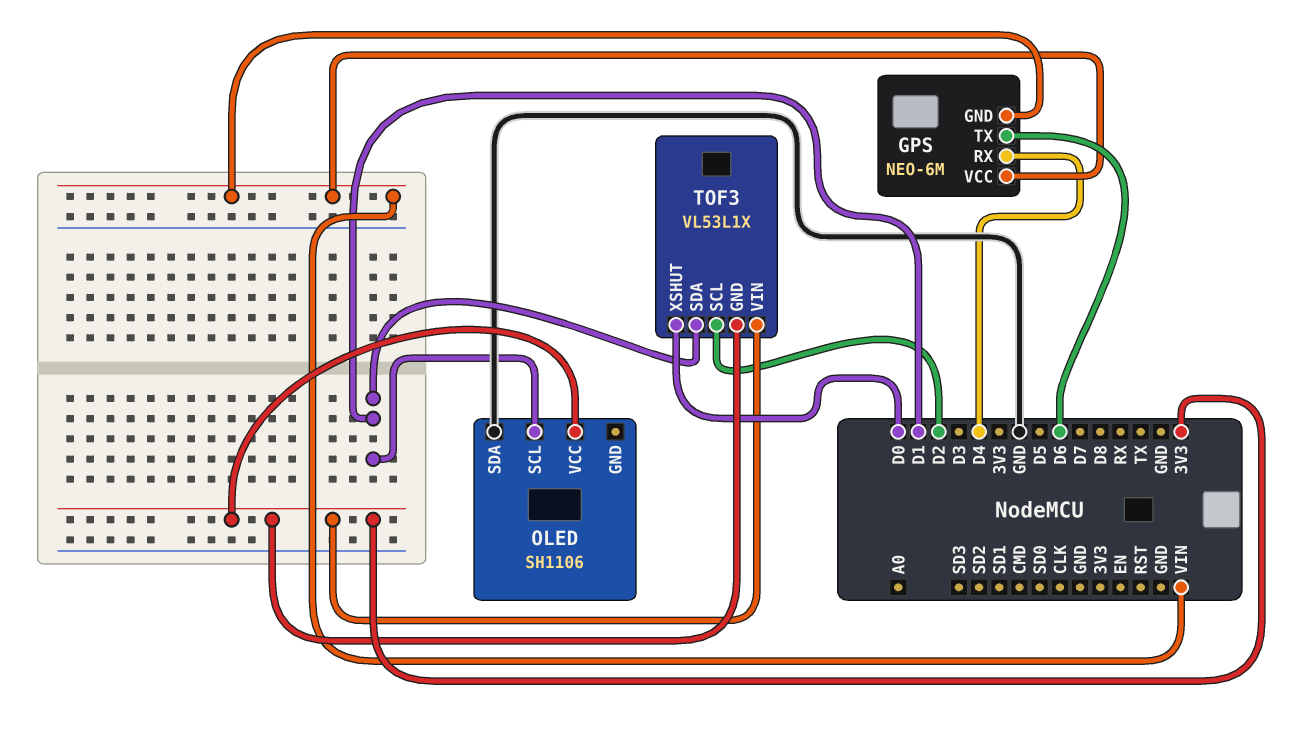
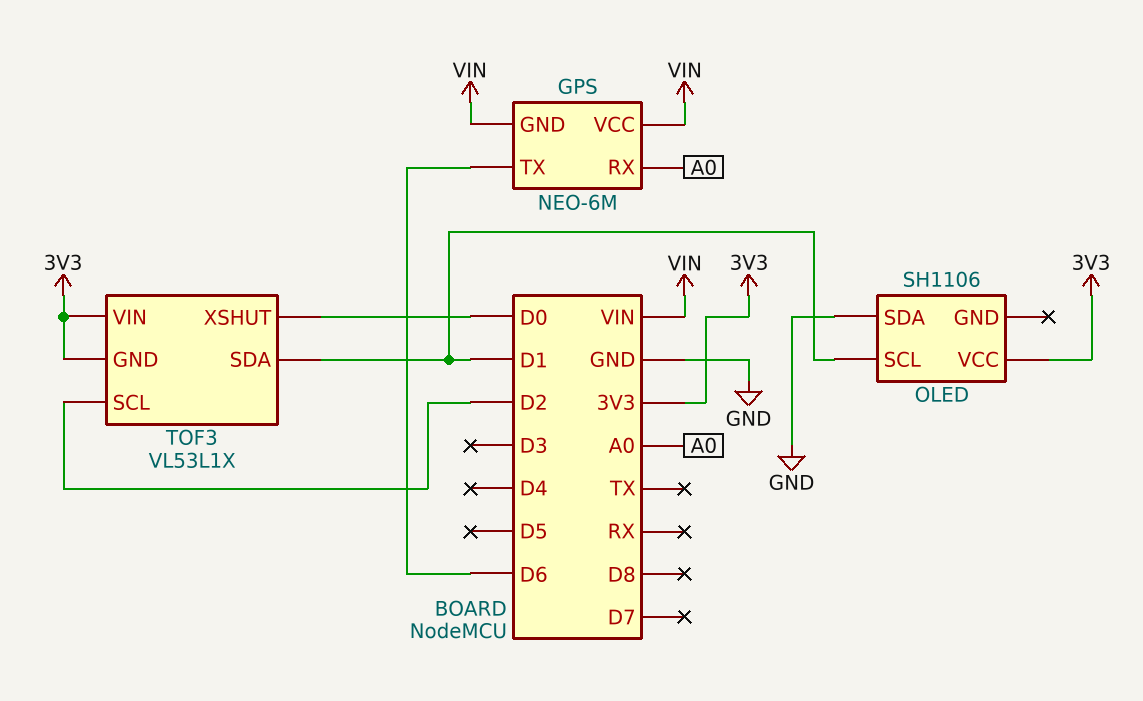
GPS pin RX: D4 -> A0

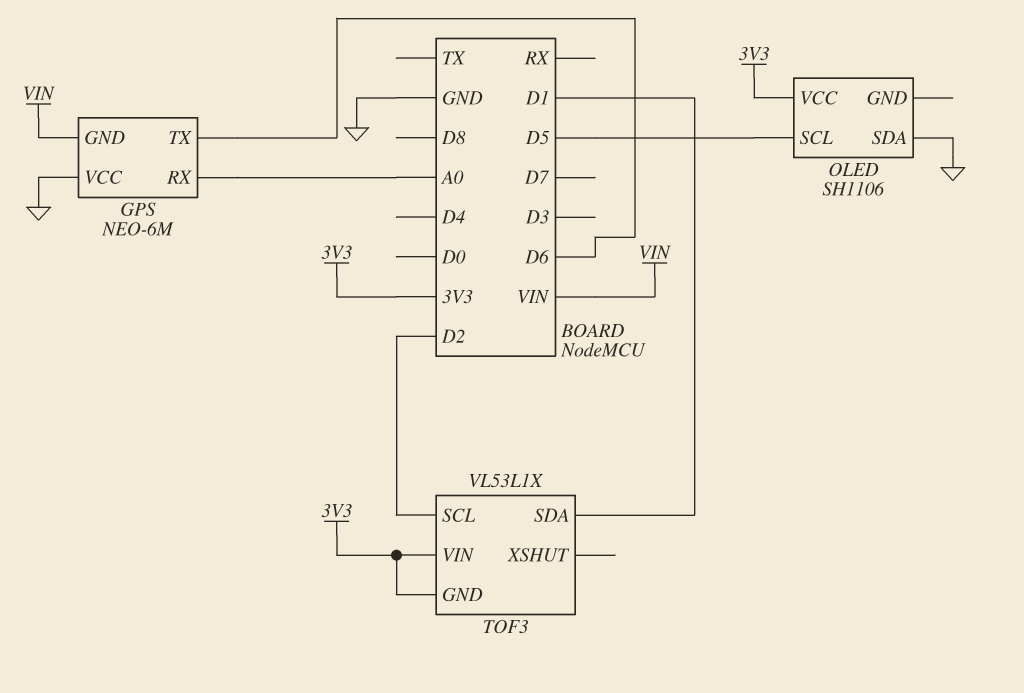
GPS pin VCC: VIN -> GND
OLED pin SCL: D1 -> D5
TOF3 pin XSHUT: D0 -> none

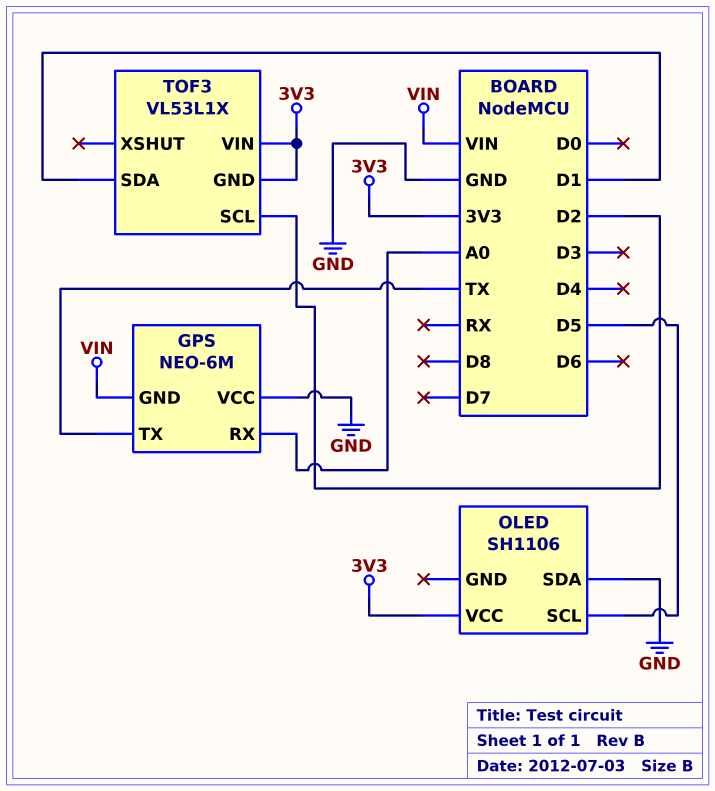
GPS pin TX: D6 -> TX

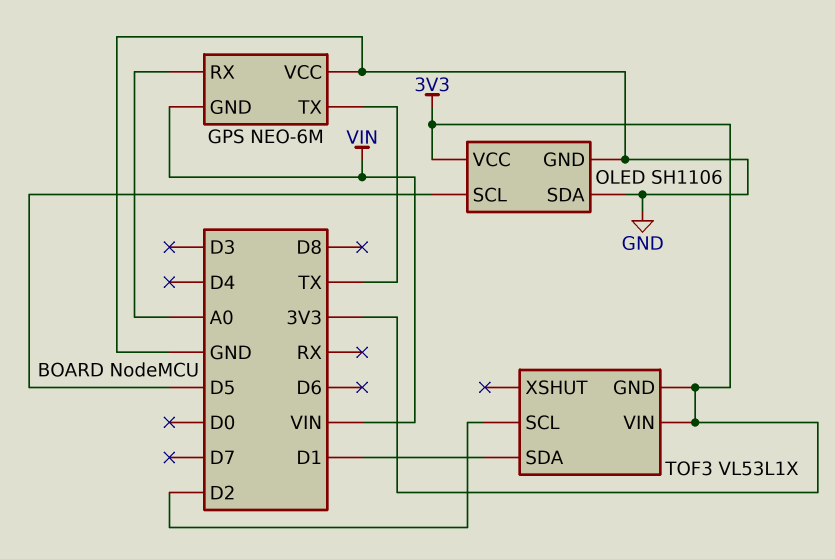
OLED pin GND: none -> GND

